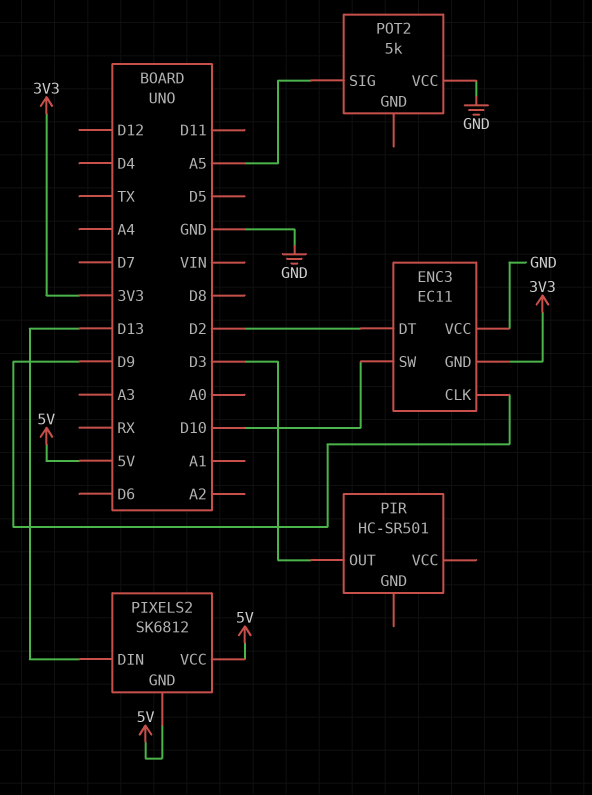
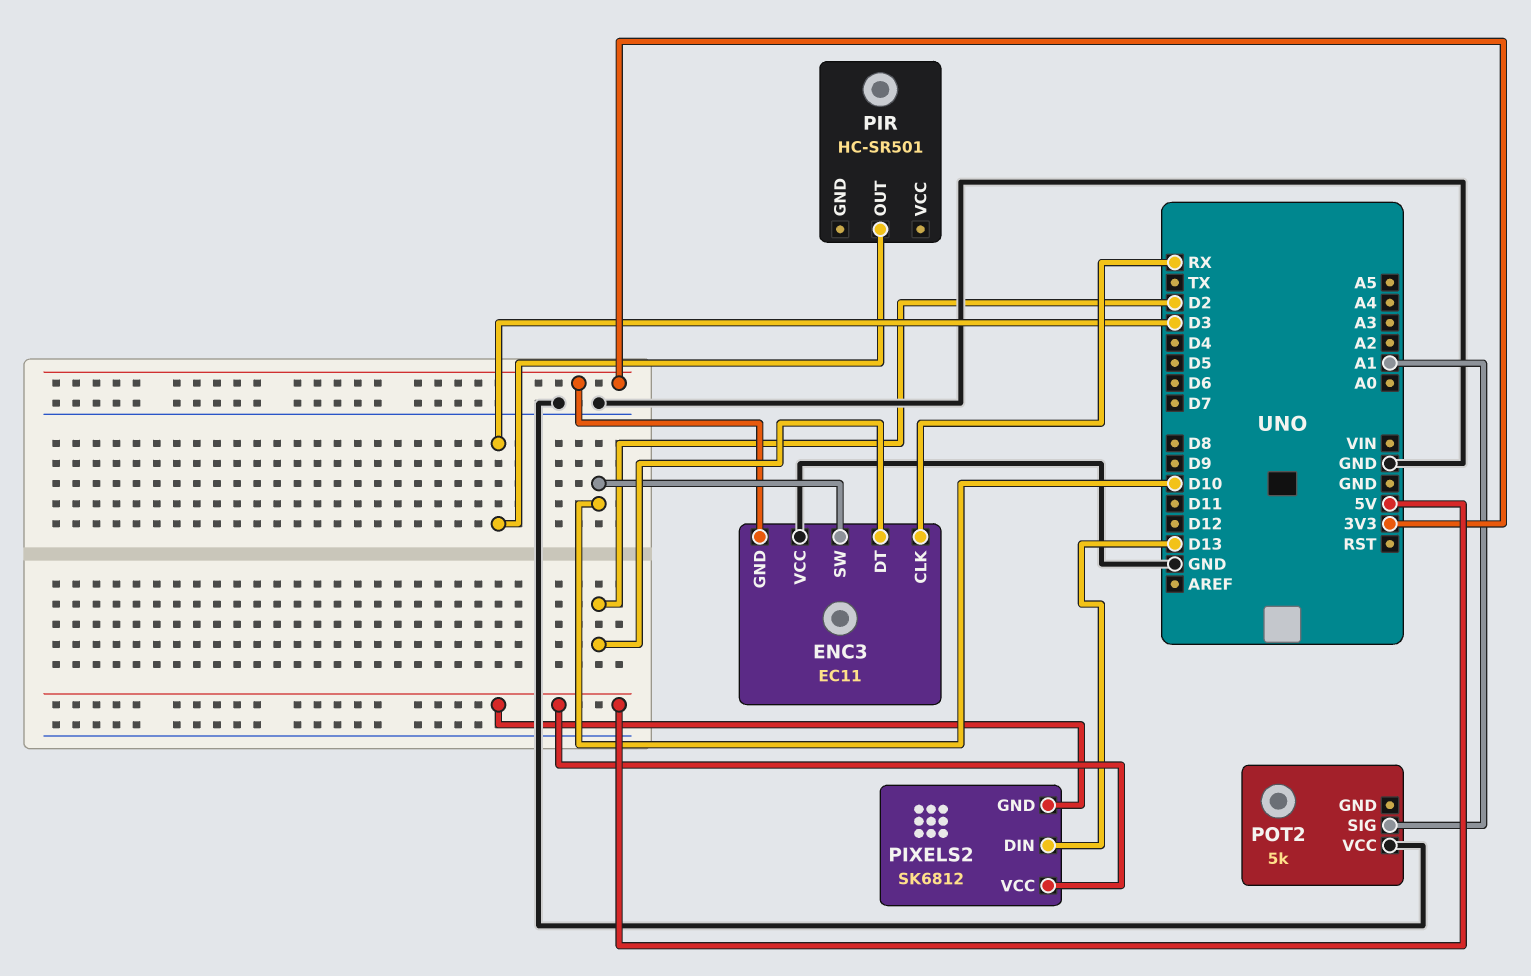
ENC3 pin CLK: D9 -> RX
POT2 pin SIG: A5 -> A1

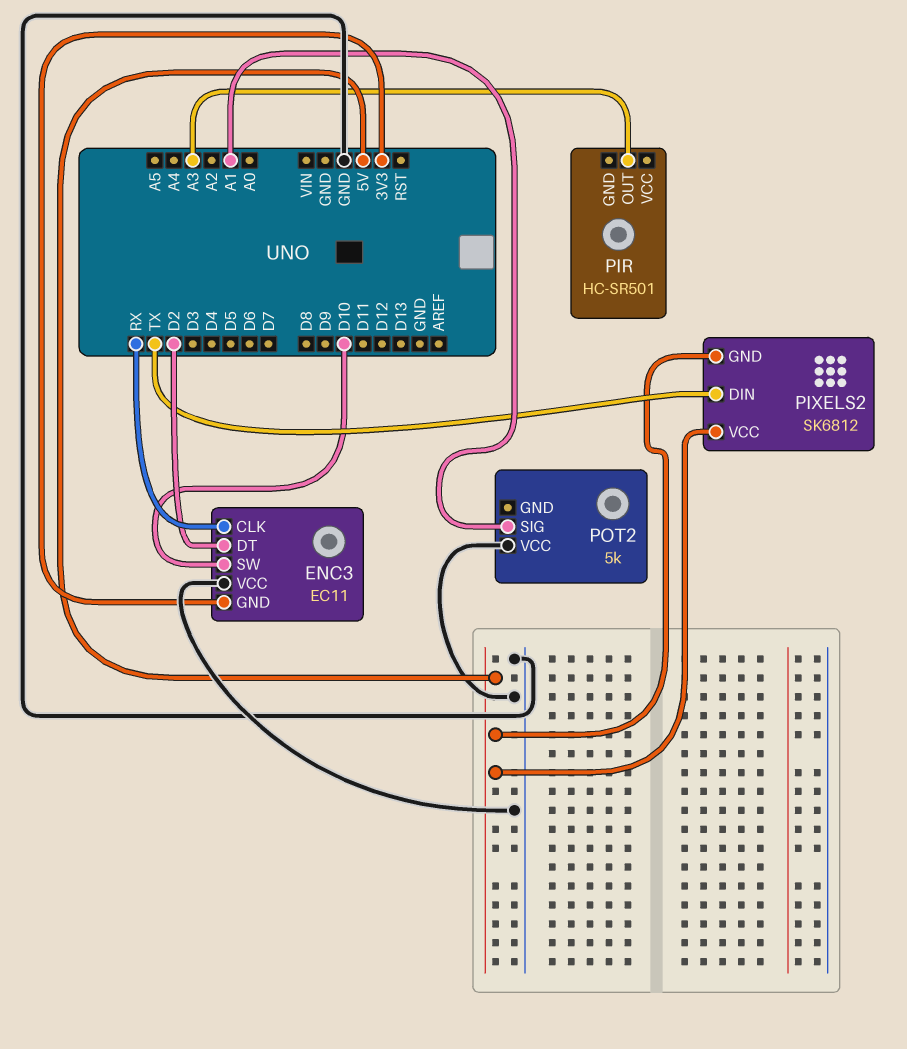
PIR pin OUT: D3 -> A3
PIXELS2 pin DIN: D13 -> TX

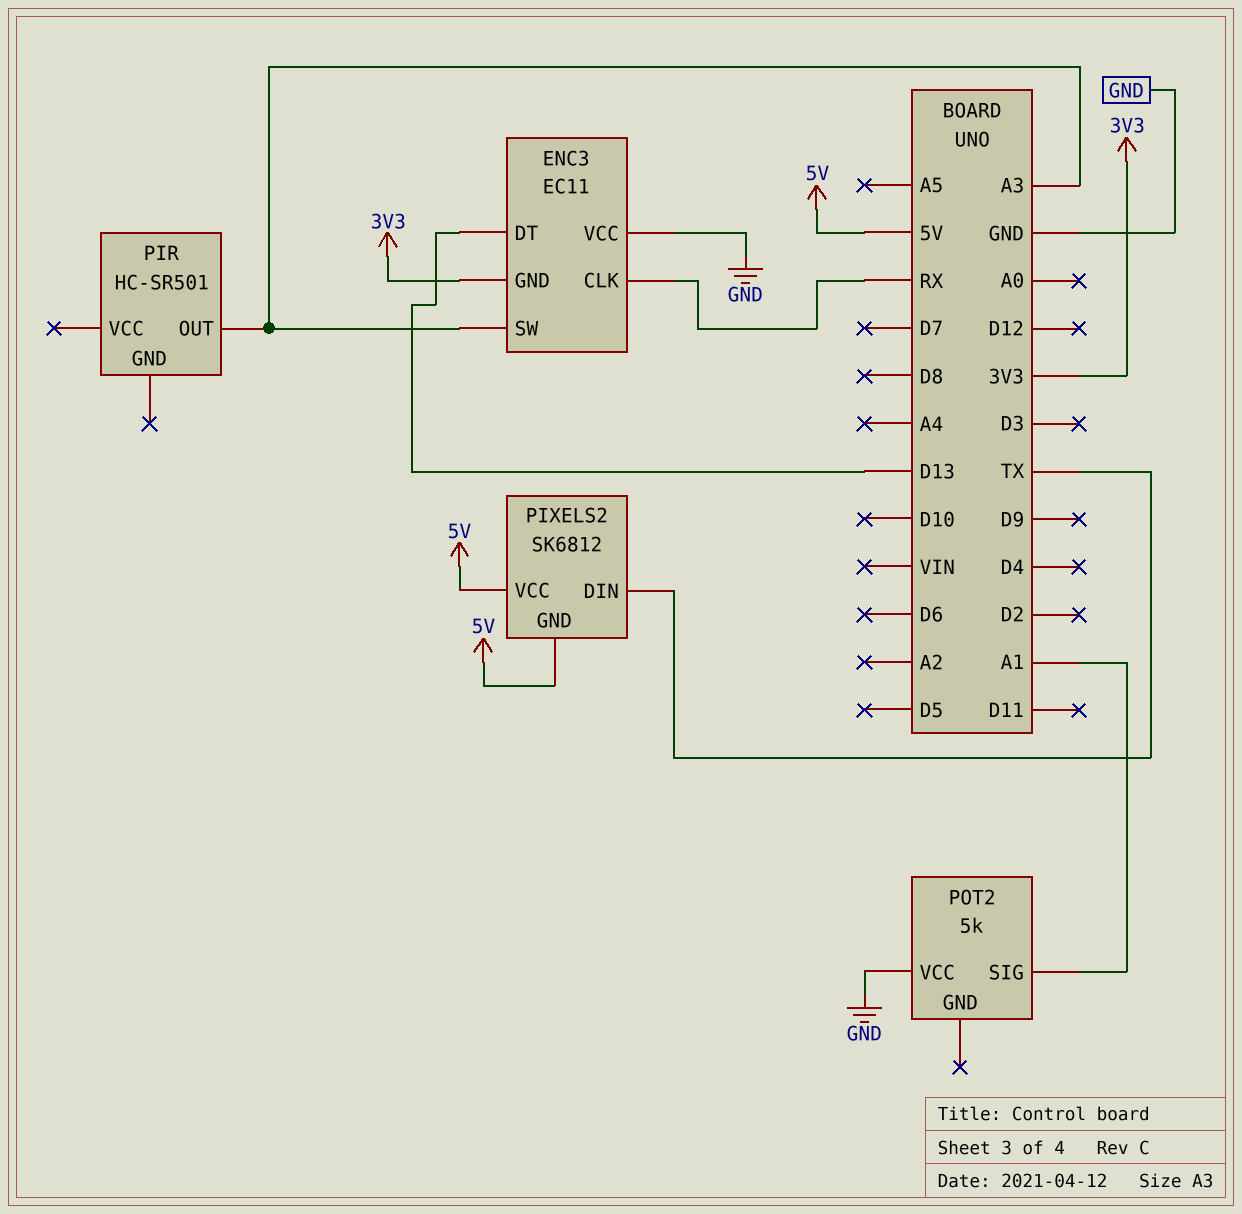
ENC3 pin DT: D2 -> D13
ENC3 pin SW: D10 -> A3

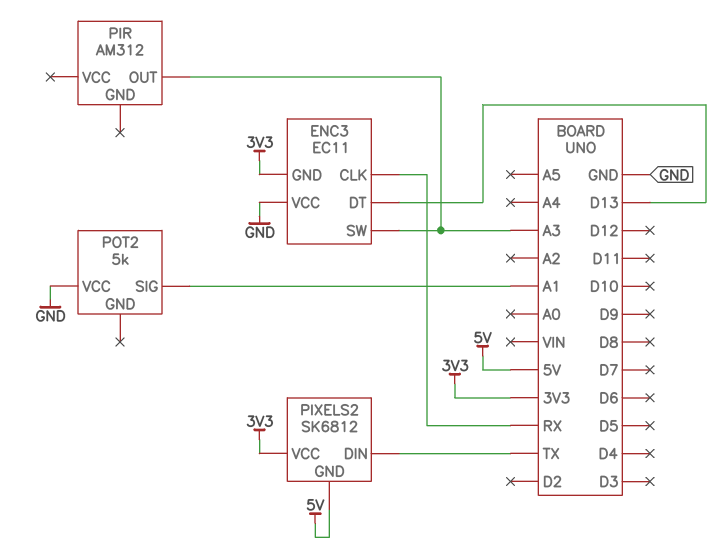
PIR: HC-SR501 -> AM312
PIXELS2 pin VCC: 5V -> 3V3

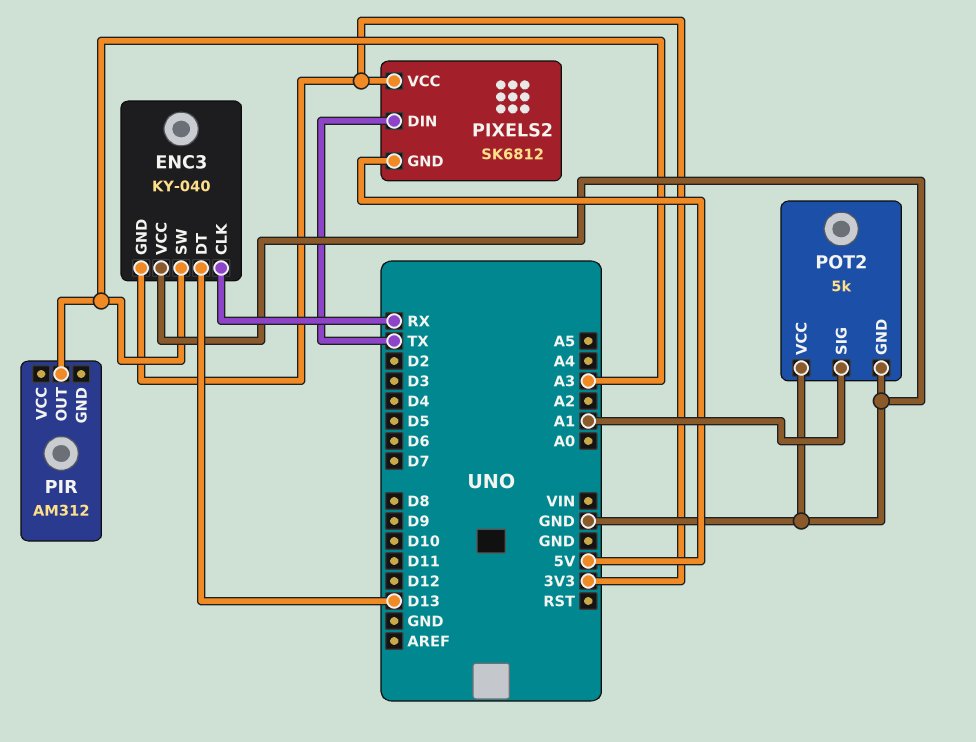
ENC3: EC11 -> KY-040
POT2 pin GND: none -> GND

